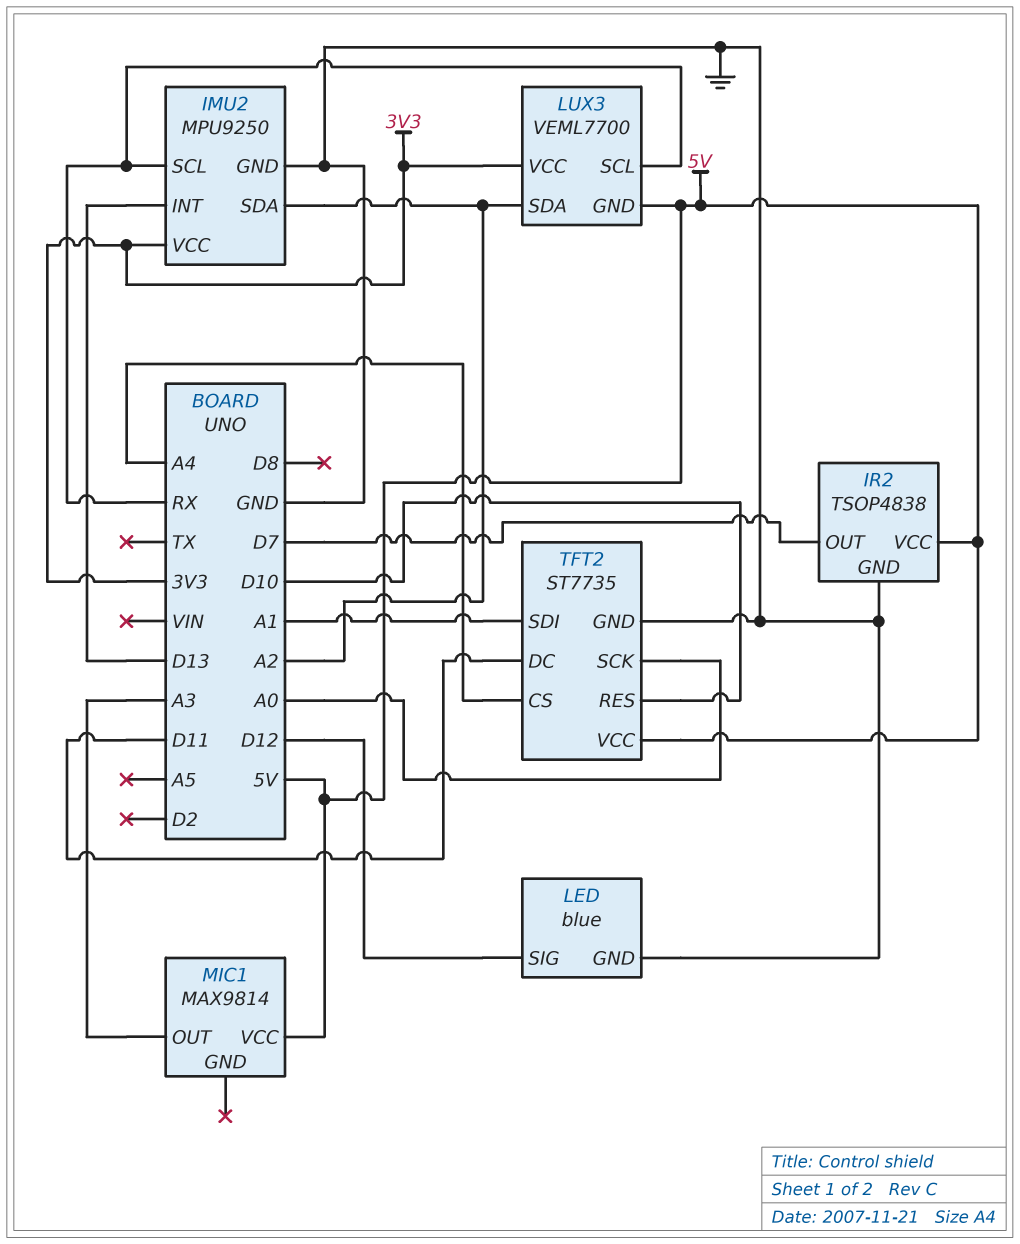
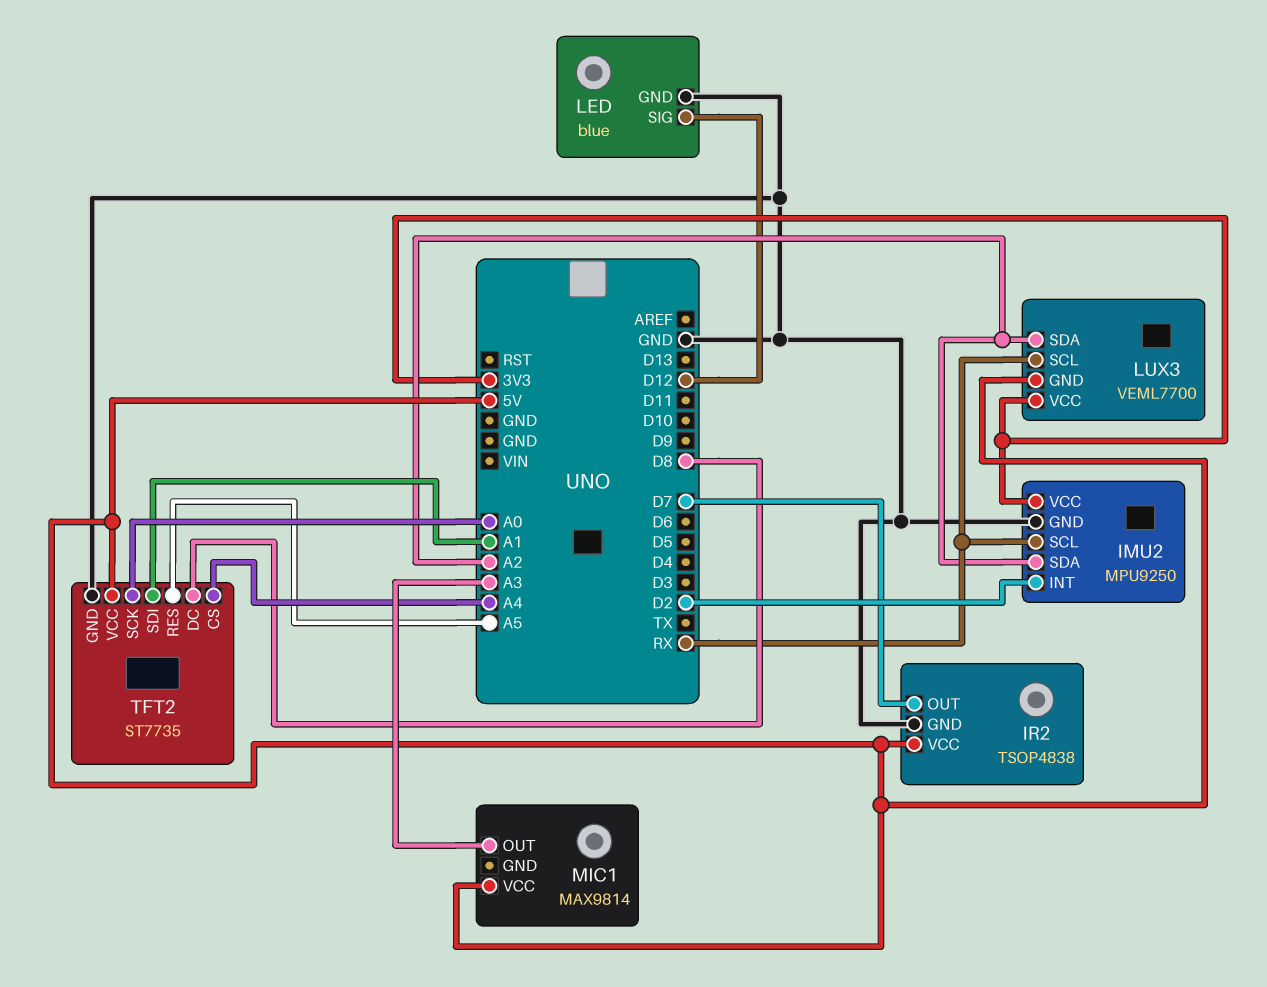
IMU2 pin INT: D13 -> D2
TFT2 pin DC: D11 -> D8
TFT2 pin RES: D10 -> A5

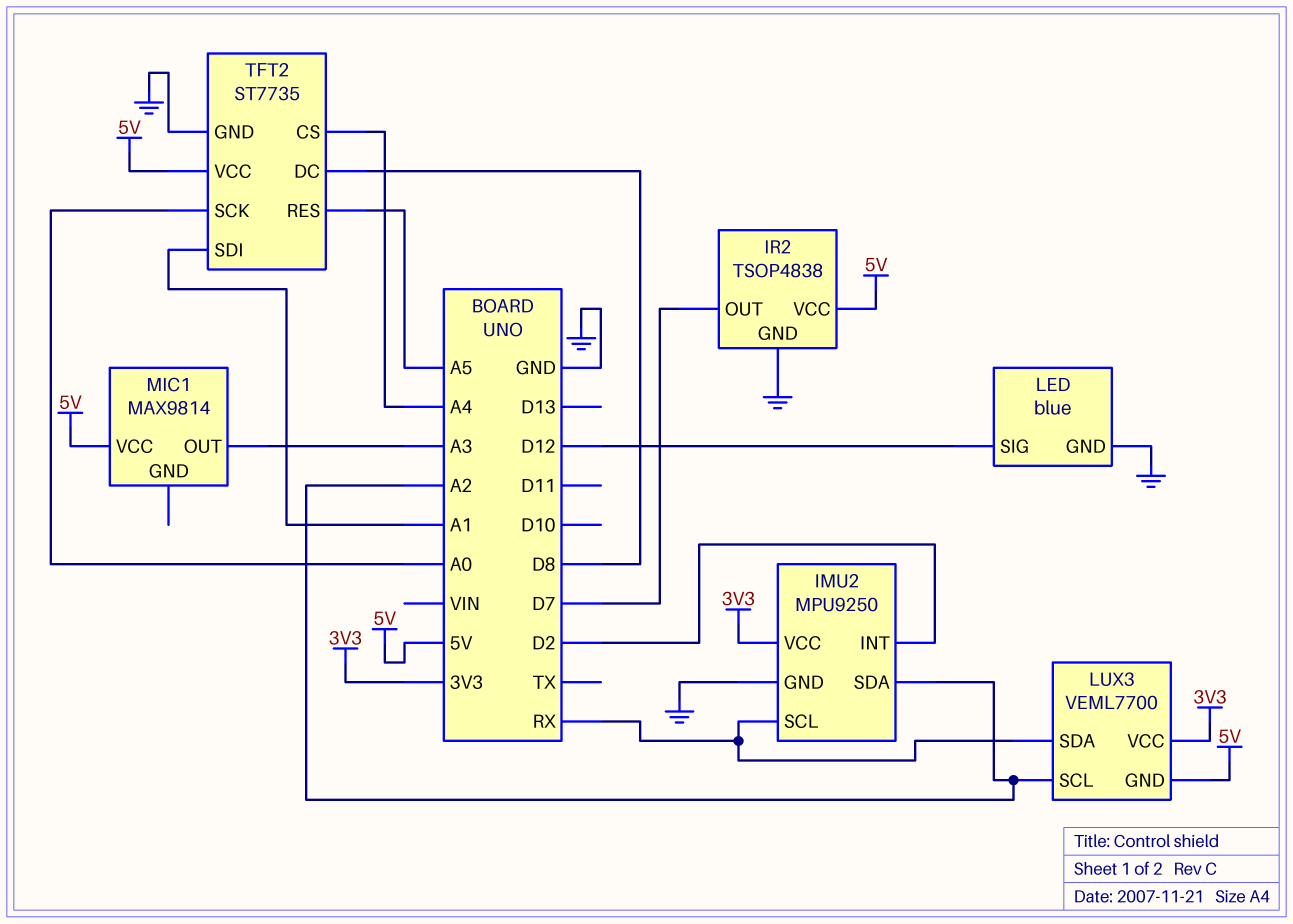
LUX3 pin SCL: RX -> A2
LUX3 pin SDA: A2 -> RX

